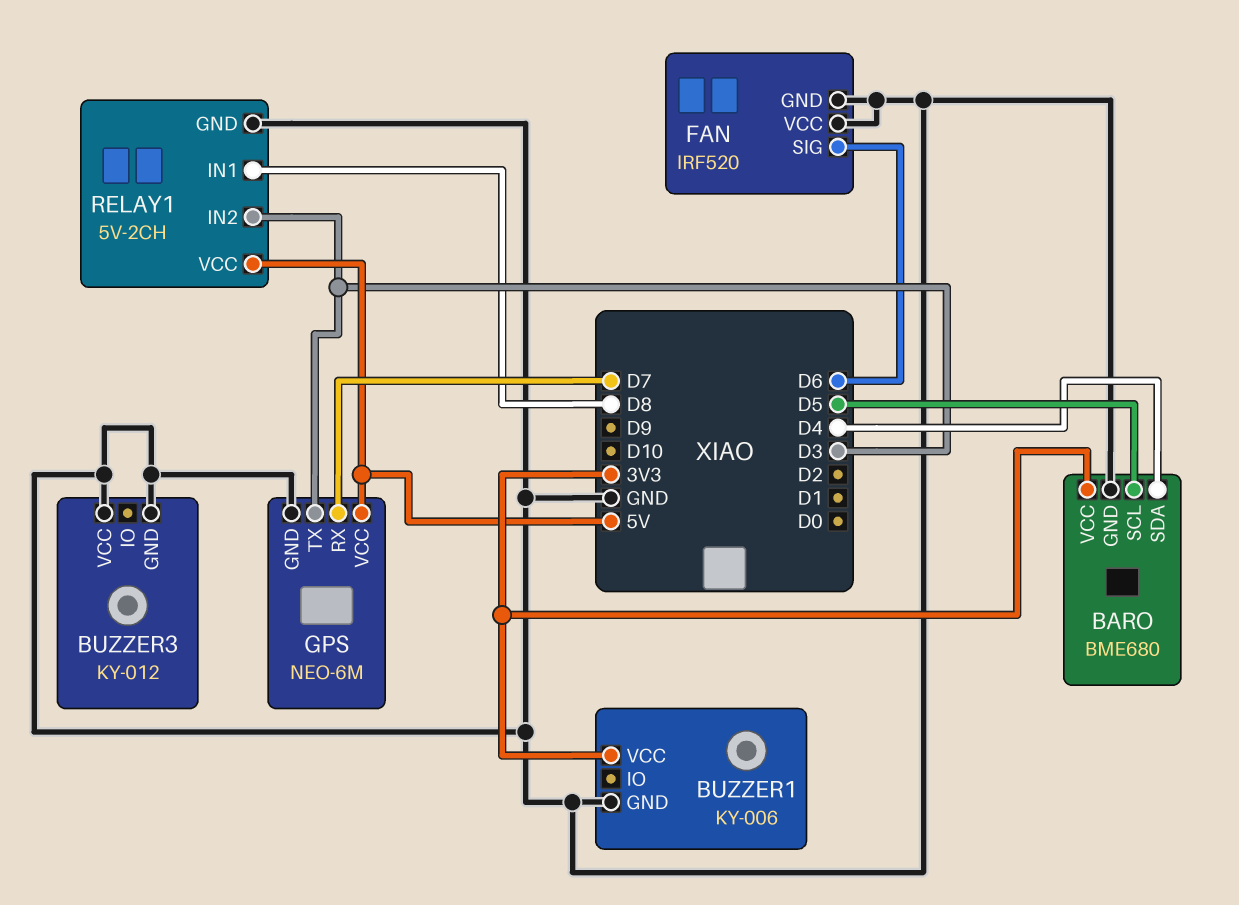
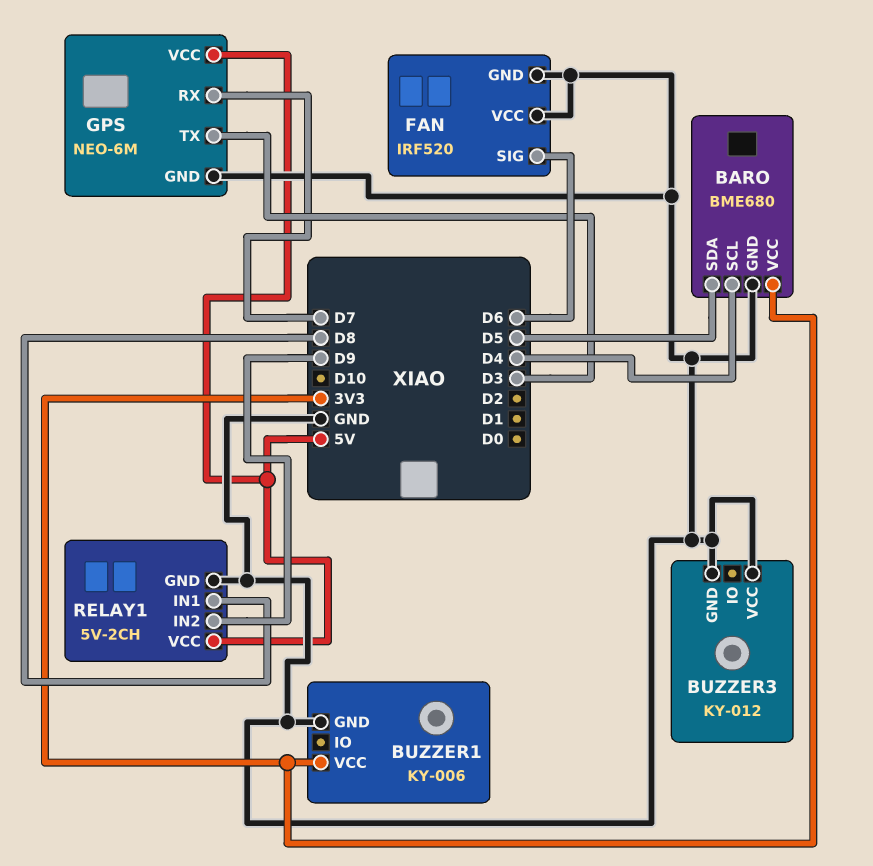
BARO pin SCL: D5 -> D4
BARO pin SDA: D4 -> D5
RELAY1 pin IN2: D3 -> D9

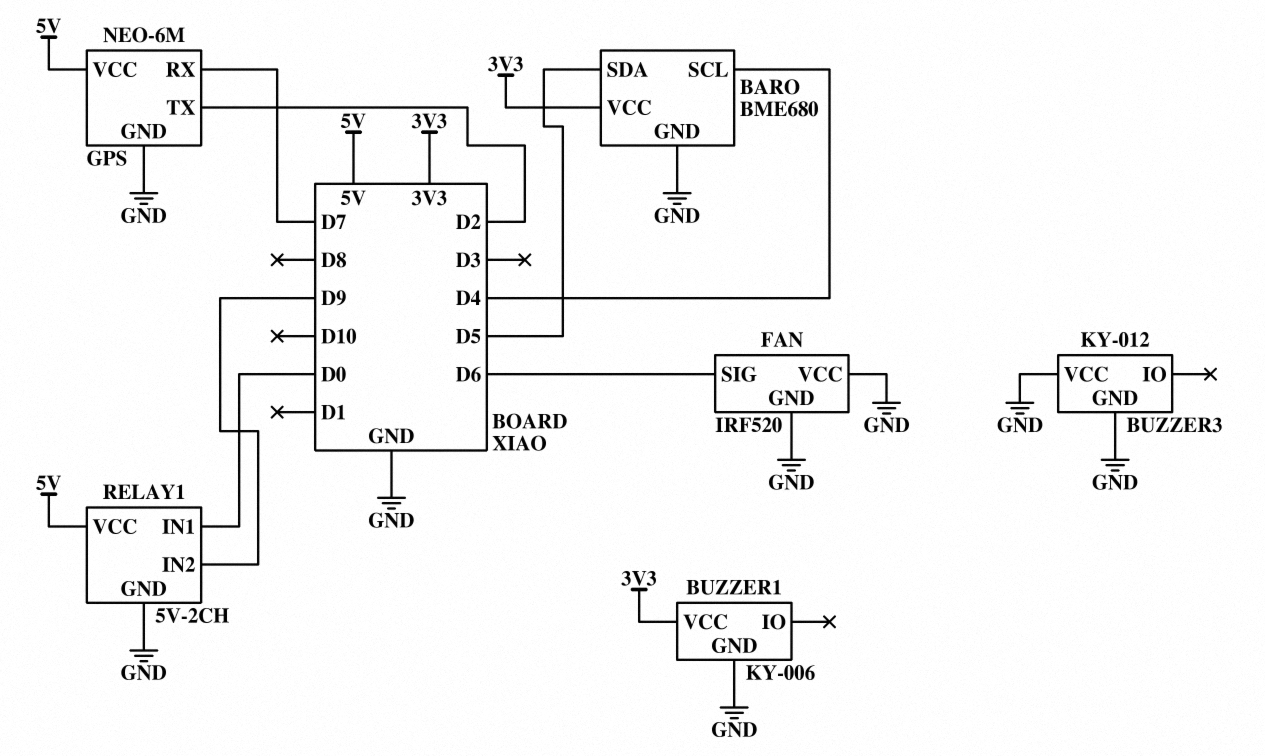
GPS pin TX: D3 -> D2
RELAY1 pin IN1: D8 -> D0

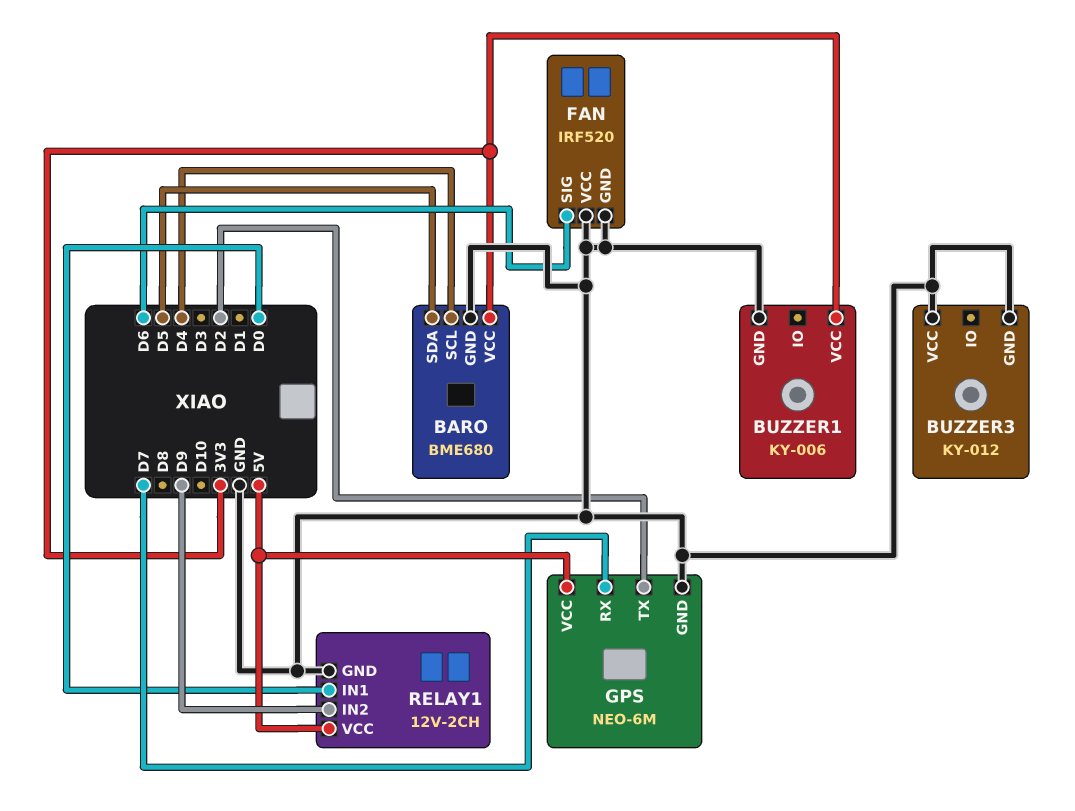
RELAY1: 5V-2CH -> 12V-2CH

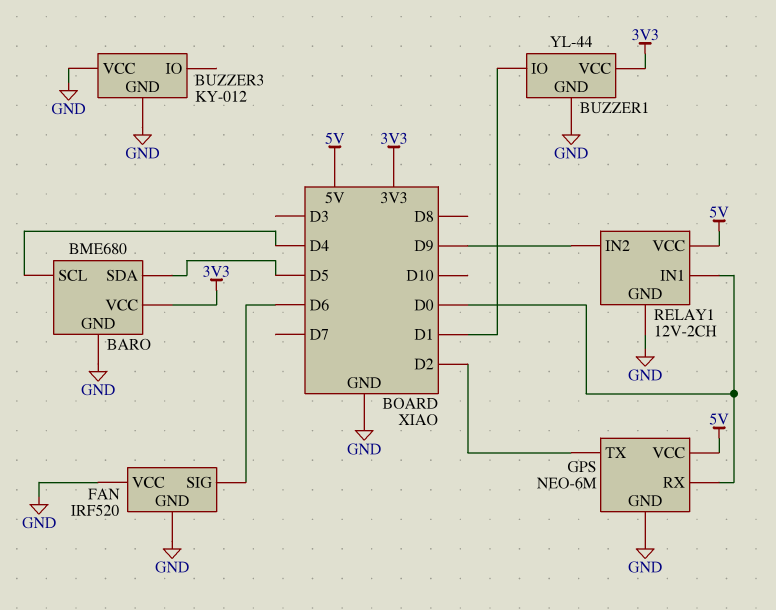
BUZZER1: KY-006 -> YL-44
BUZZER1 pin IO: none -> D1
GPS pin RX: D7 -> D0

